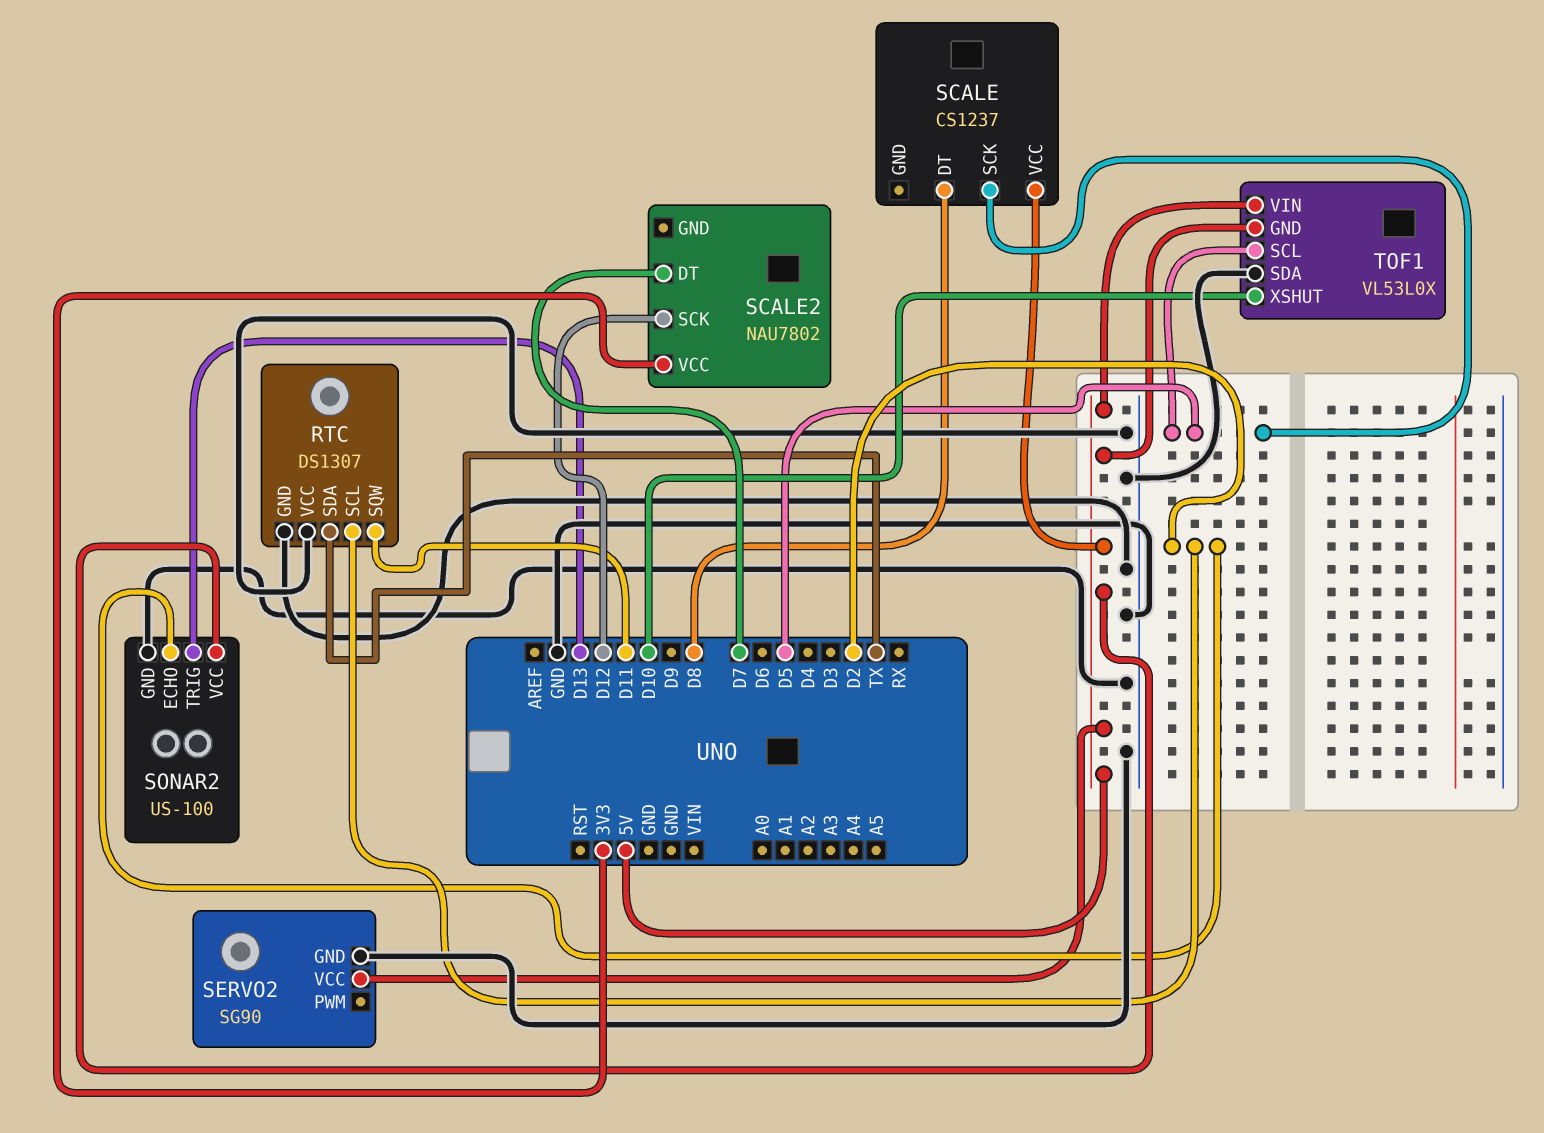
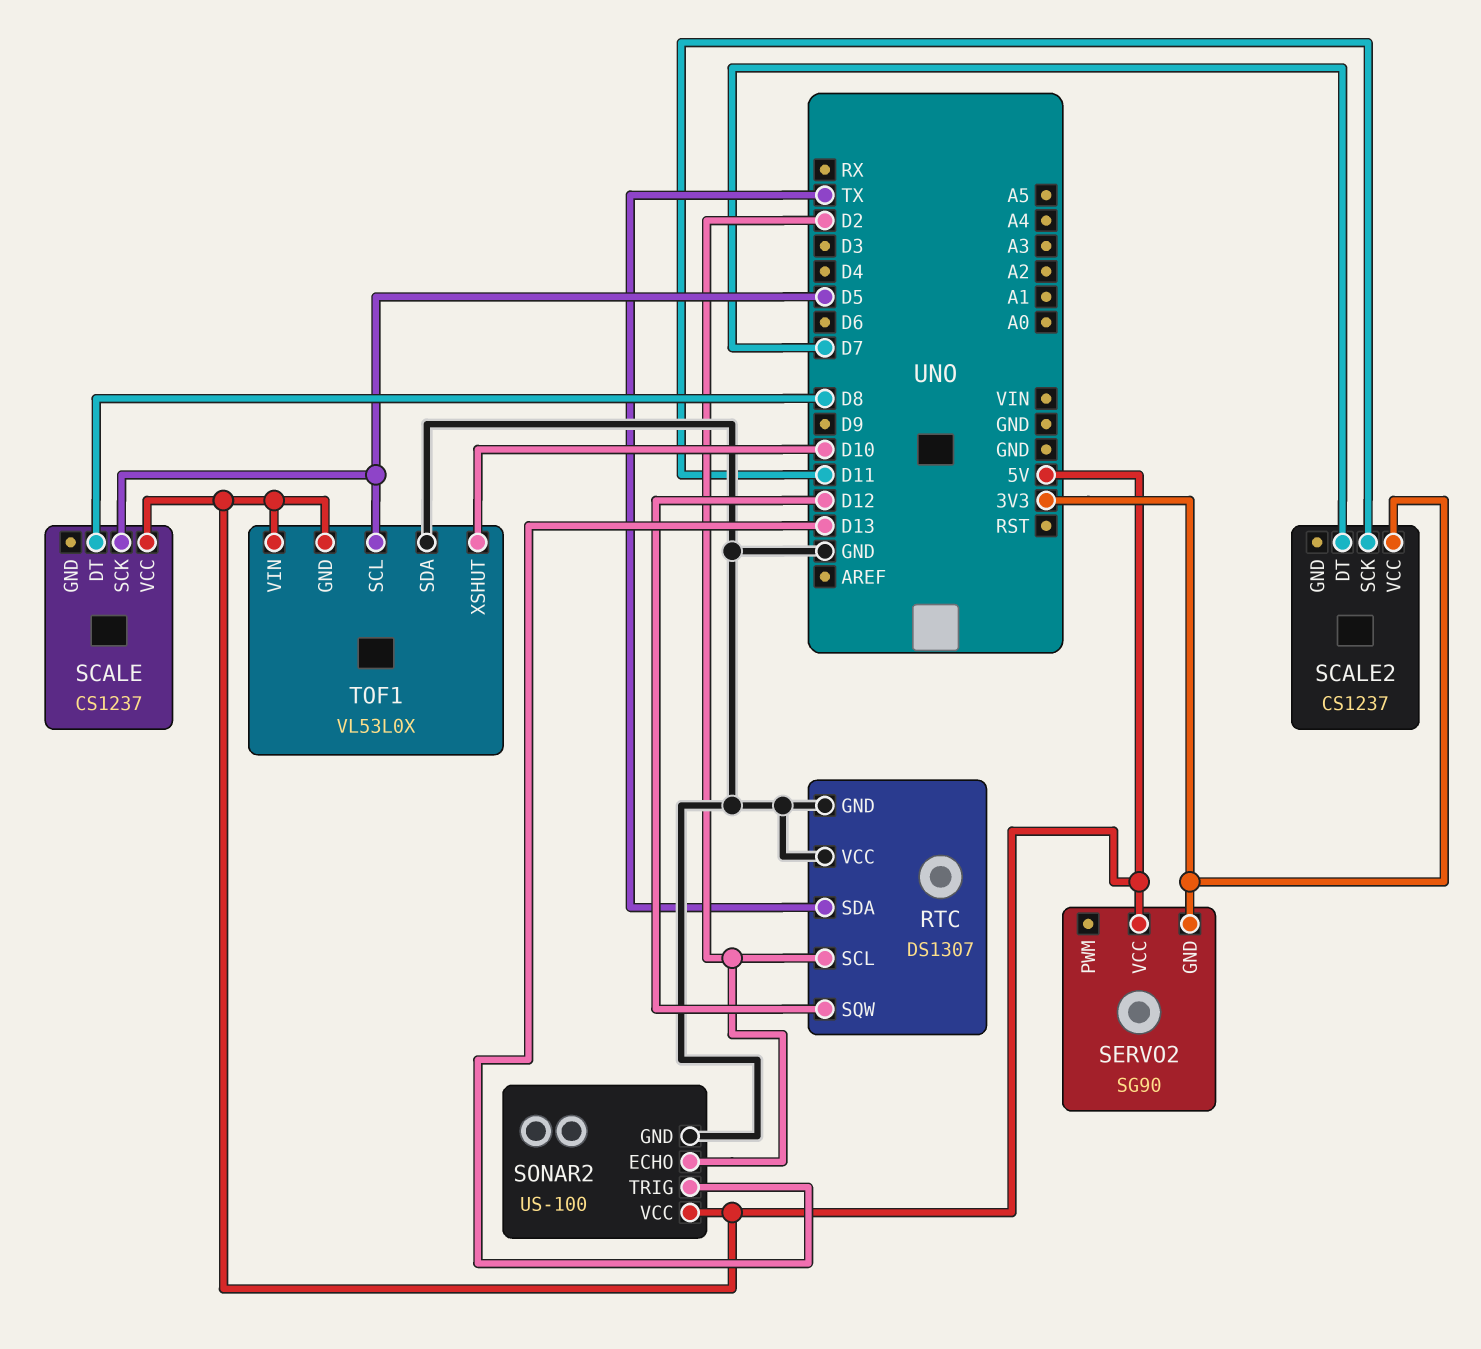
RTC pin SQW: D11 -> D12
SCALE2: NAU7802 -> CS1237
SCALE2 pin SCK: D12 -> D11
SERVO2 pin GND: GND -> 3V3

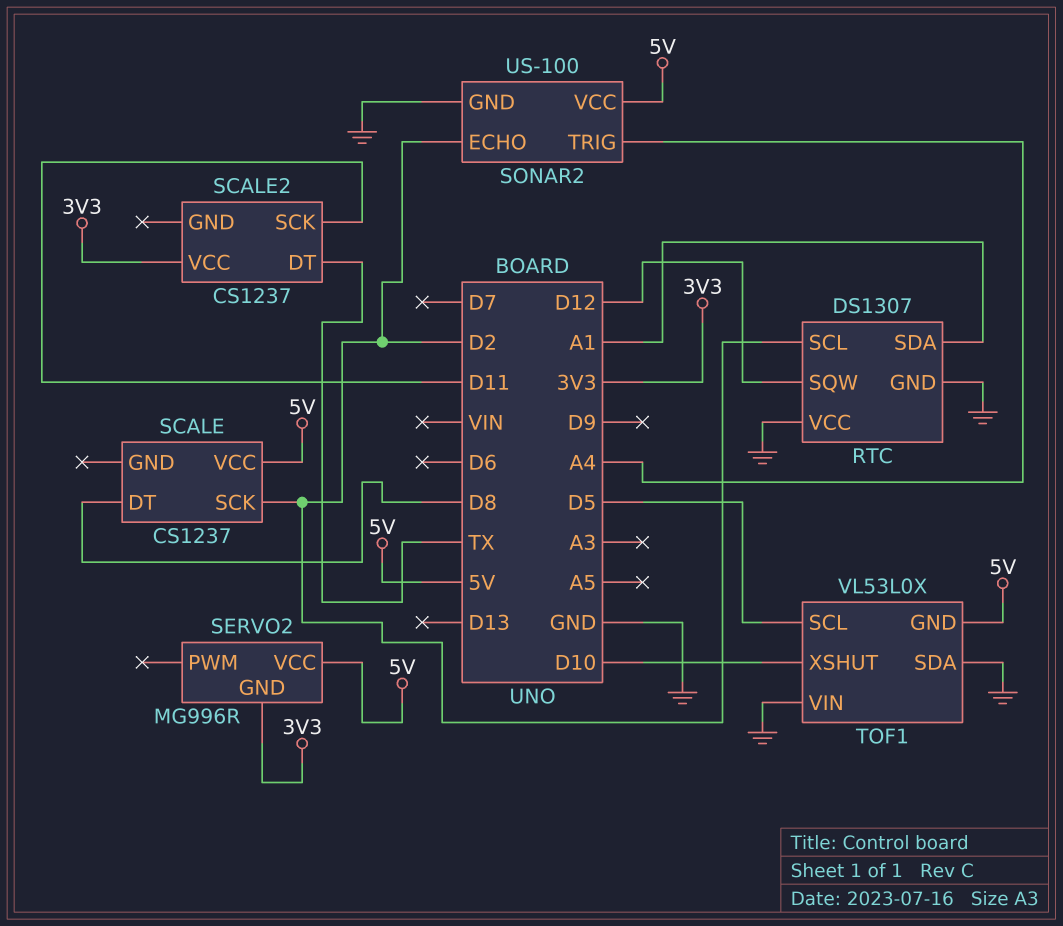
RTC pin SDA: TX -> A1
SCALE pin SCK: D5 -> D2
SCALE2 pin DT: D7 -> TX
SERVO2: SG90 -> MG996R
SONAR2 pin TRIG: D13 -> A4
TOF1 pin VIN: 5V -> GND

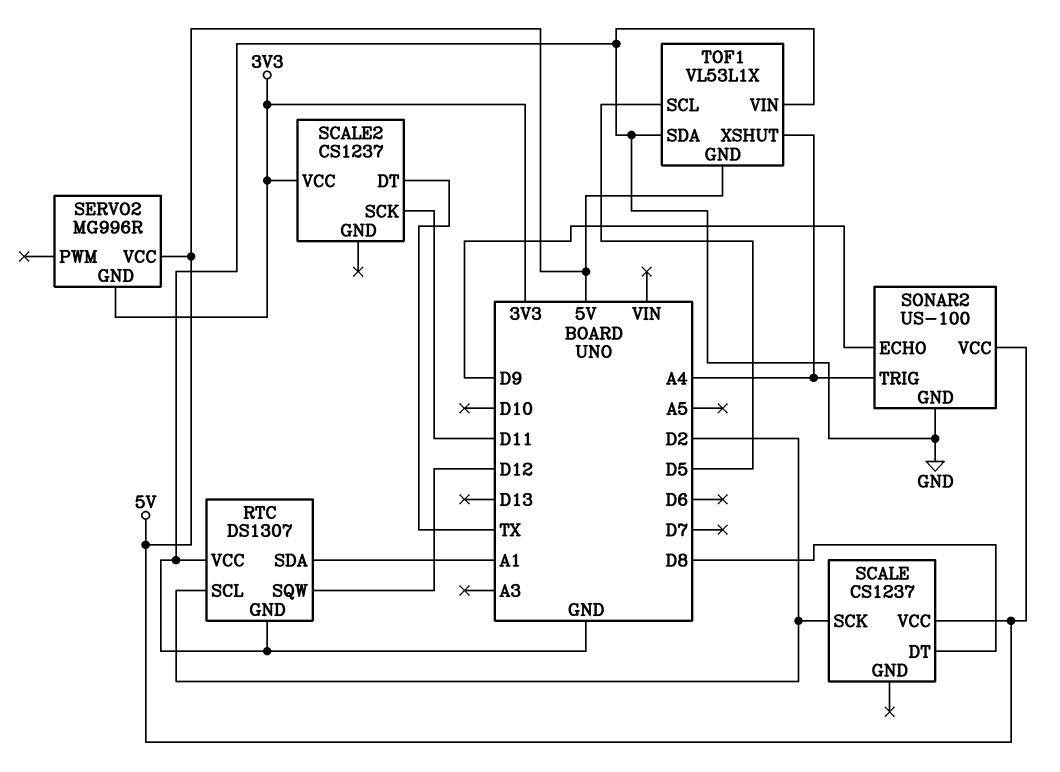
SONAR2 pin ECHO: D2 -> D9
TOF1: VL53L0X -> VL53L1X
TOF1 pin XSHUT: D10 -> A4

